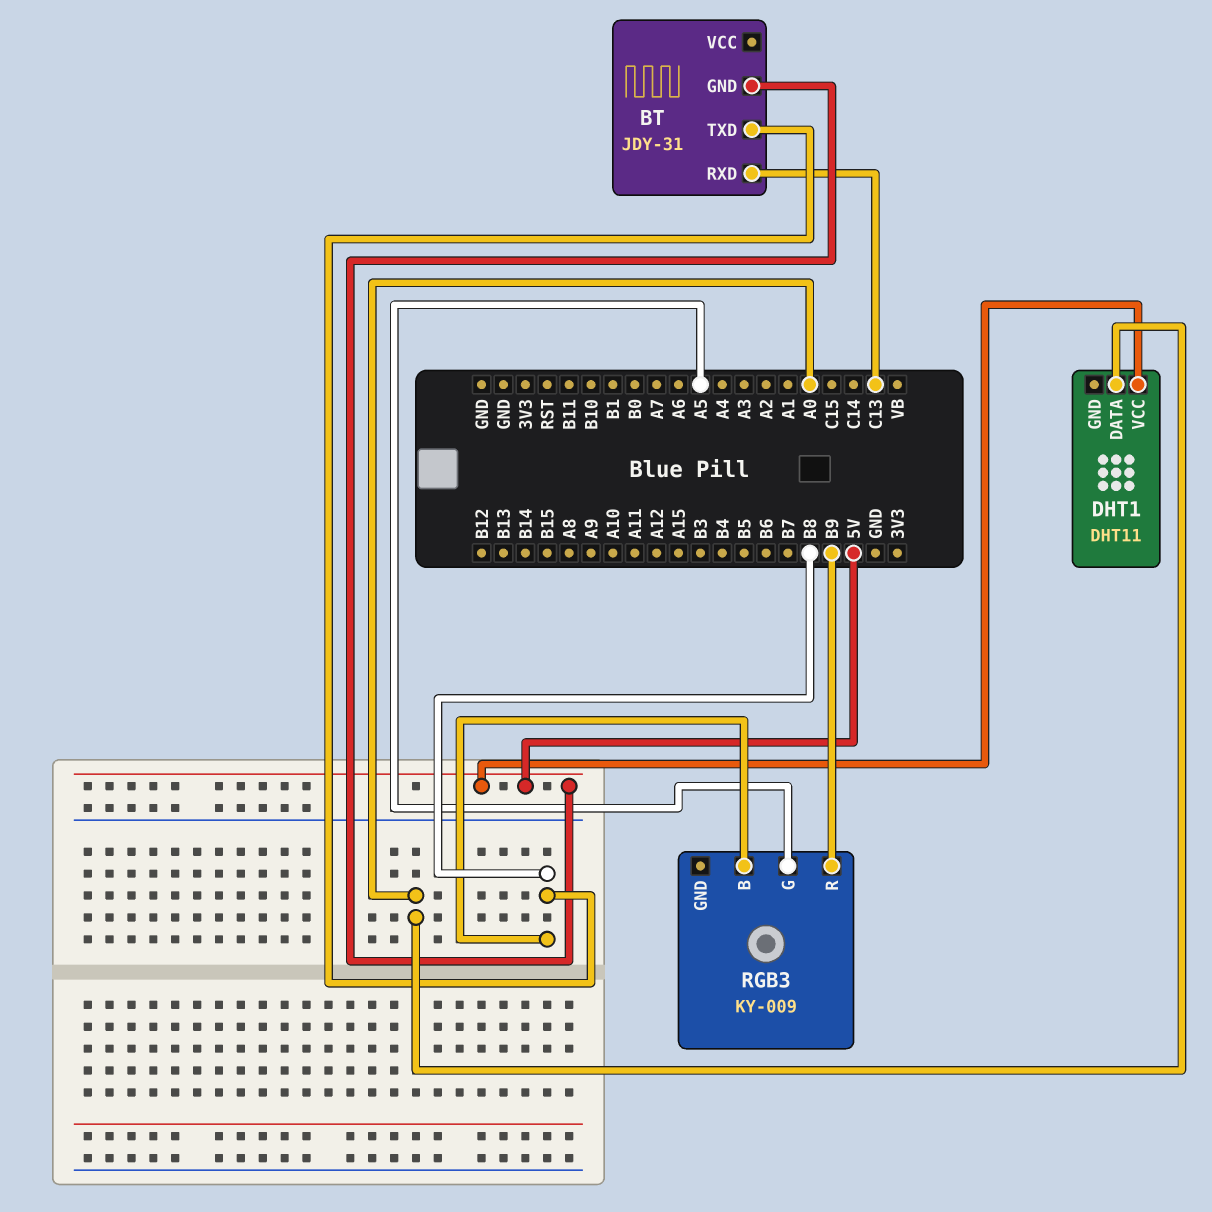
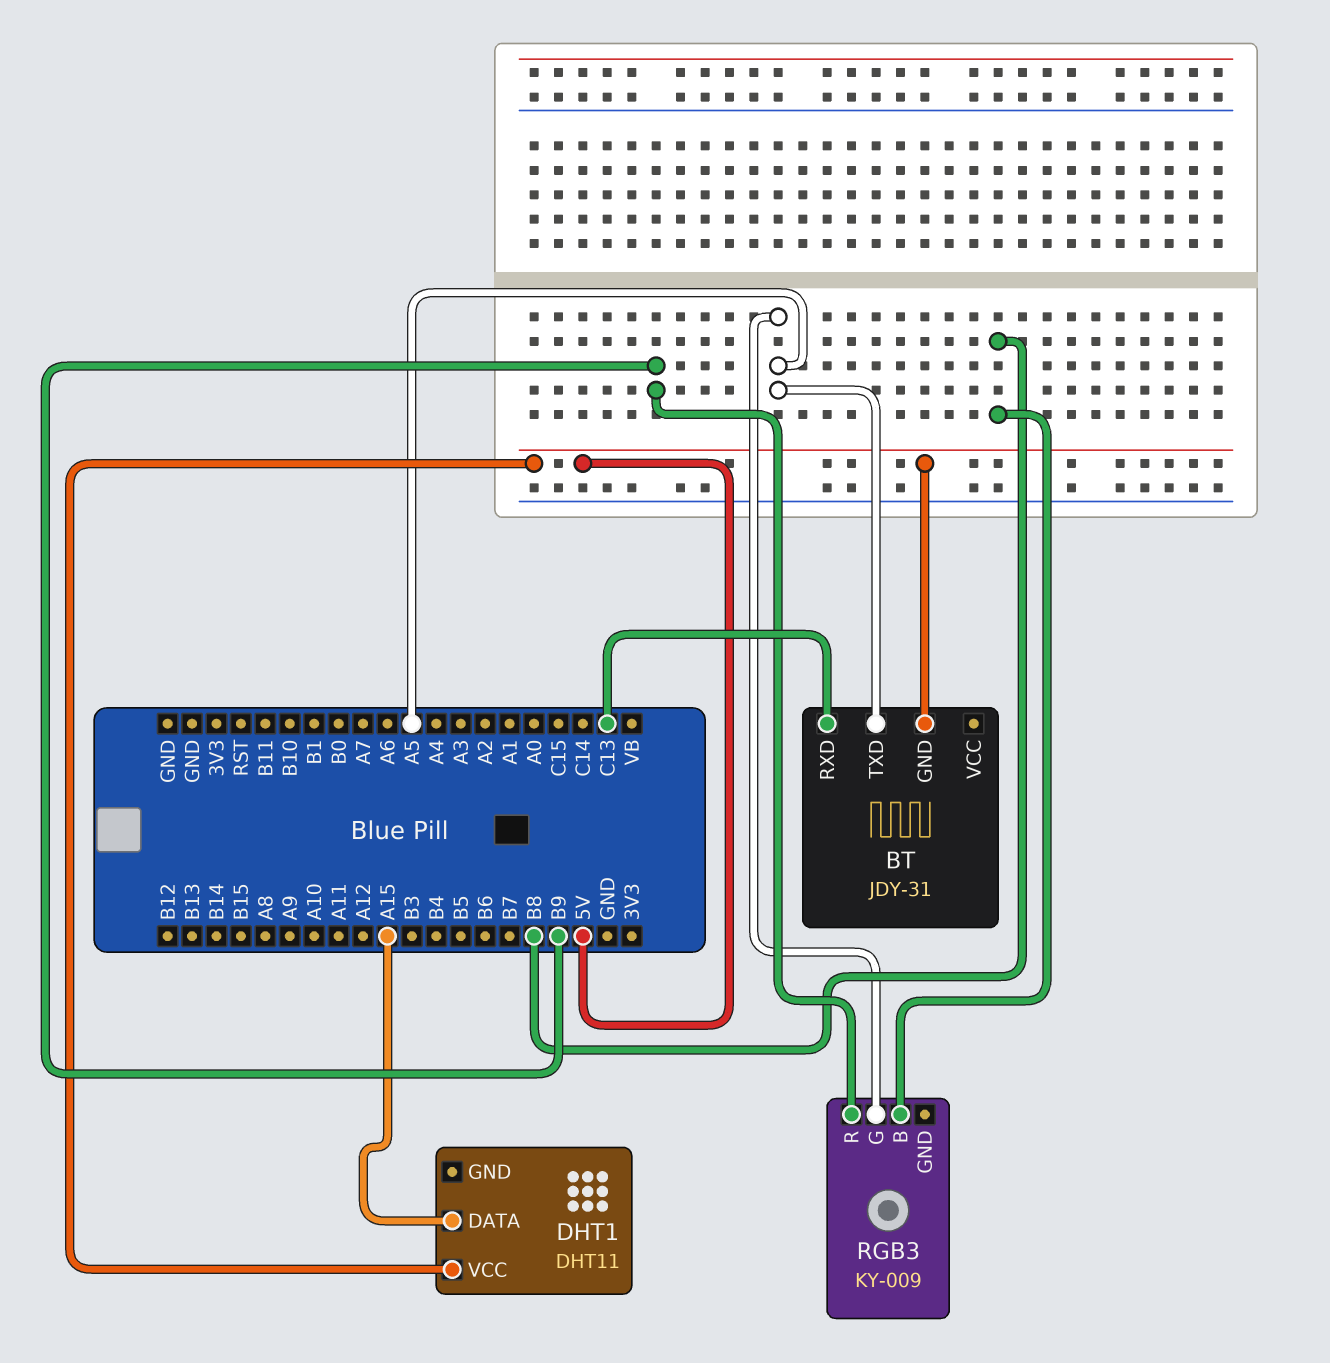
BT pin TXD: B8 -> A5
DHT1 pin DATA: A0 -> A15

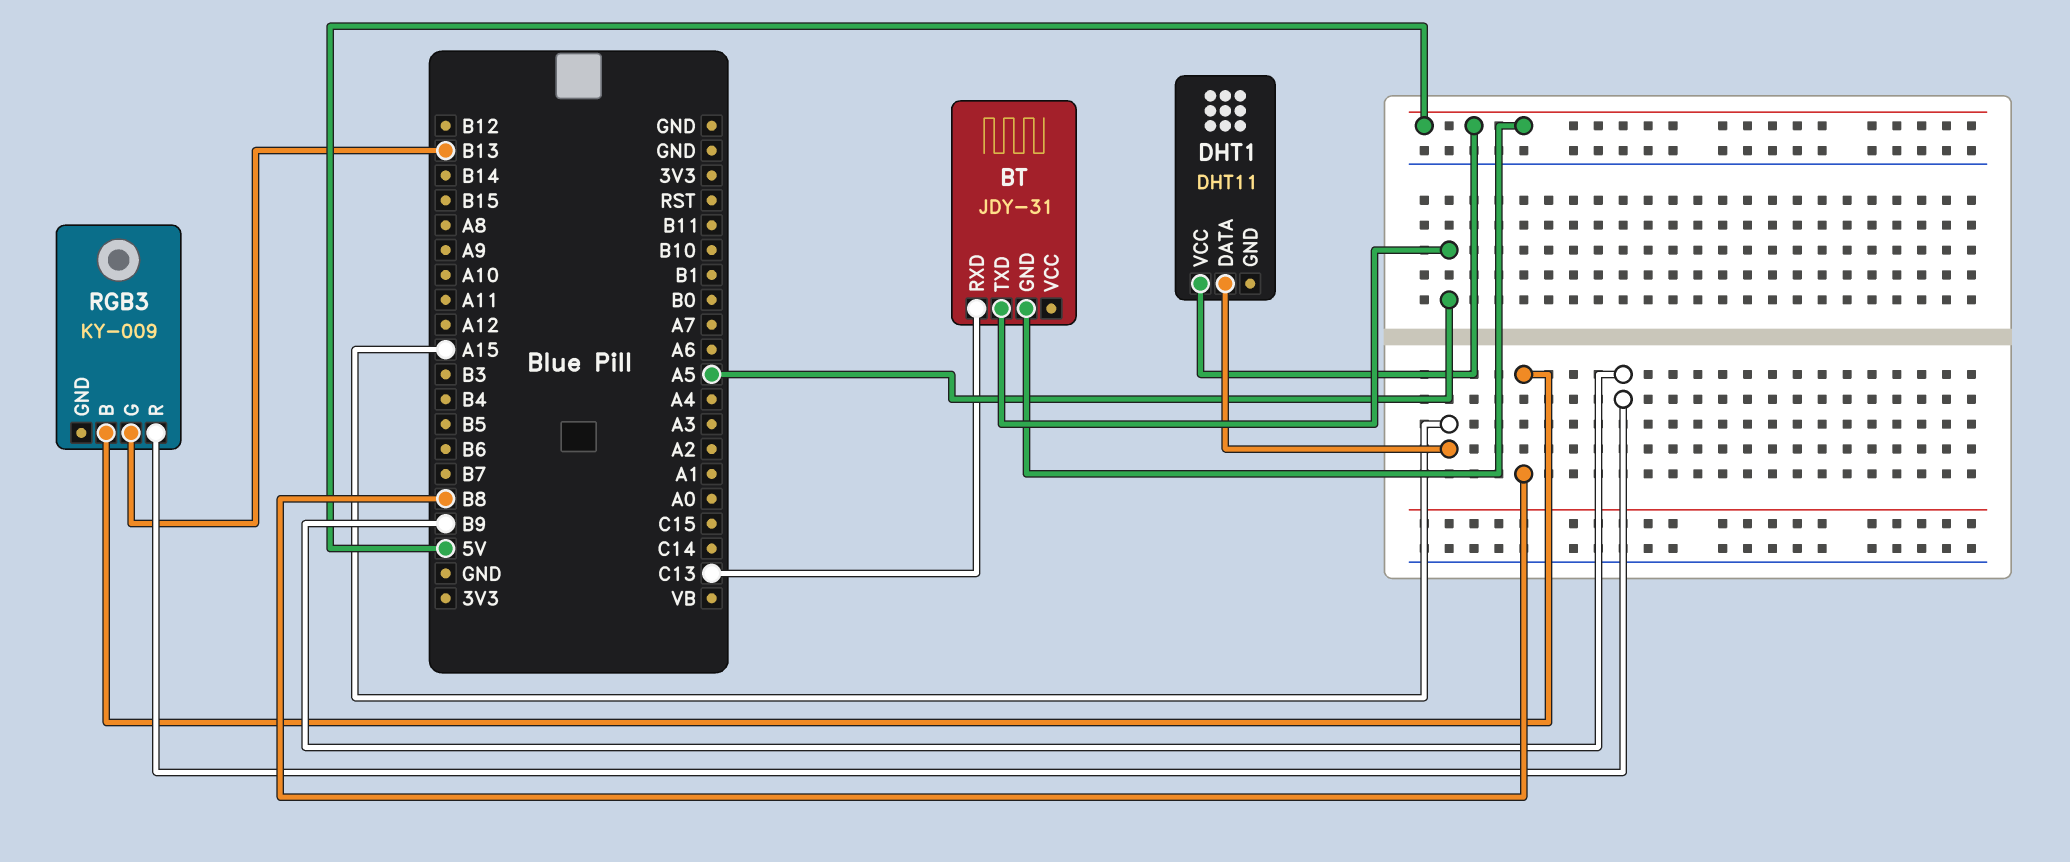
RGB3 pin G: A5 -> B13

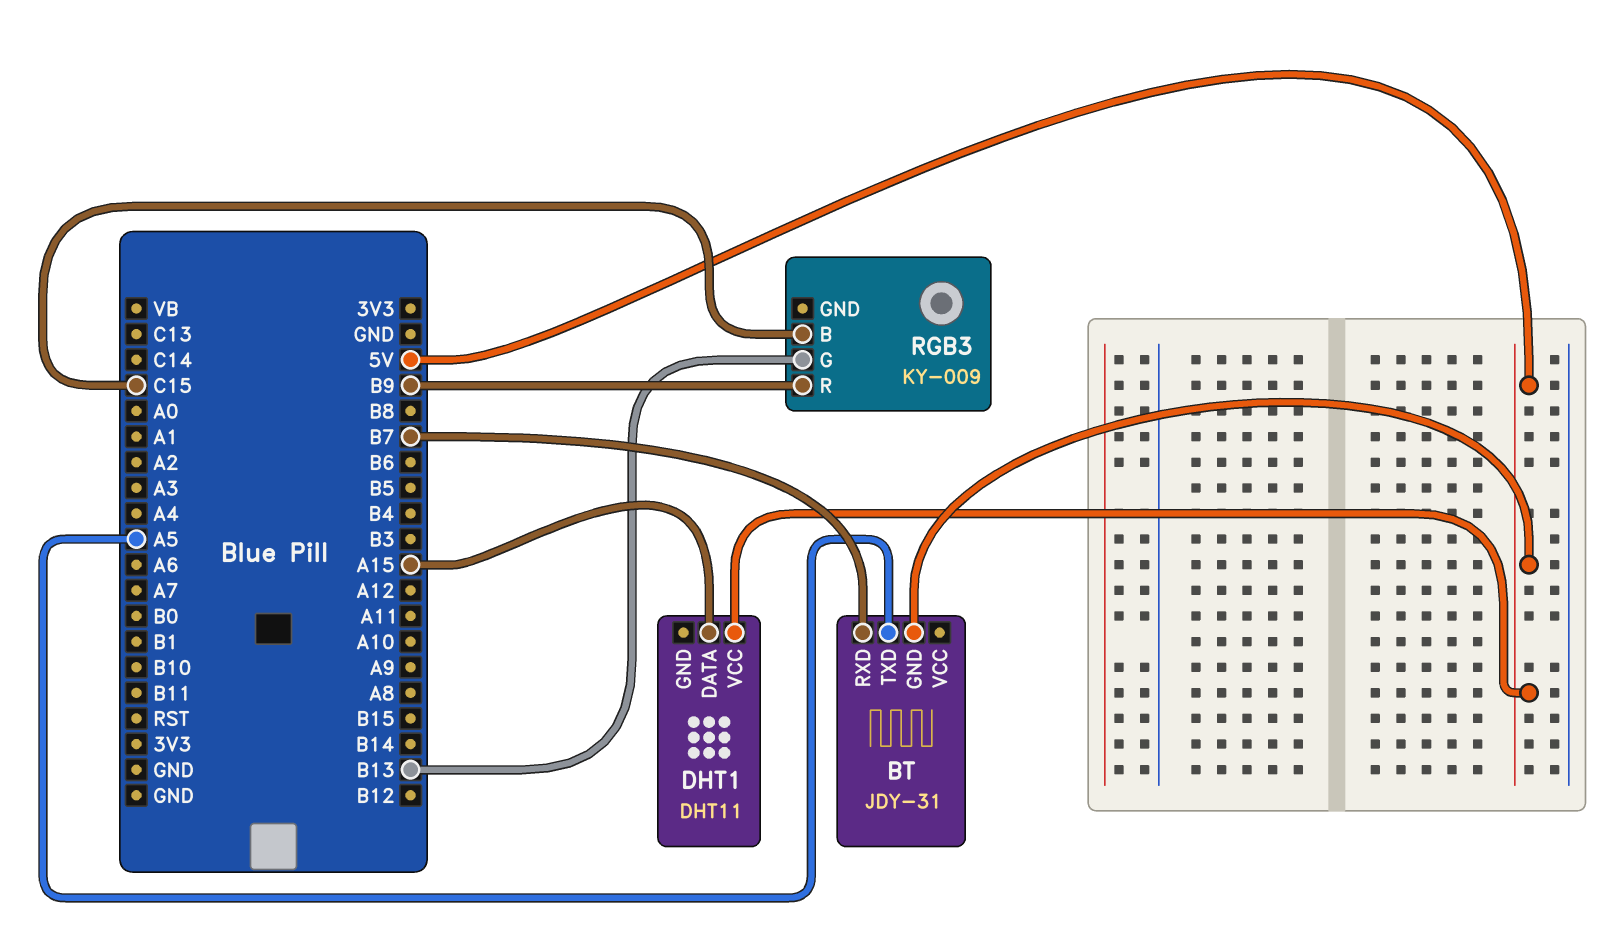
BT pin RXD: C13 -> B7
RGB3 pin B: B8 -> C15

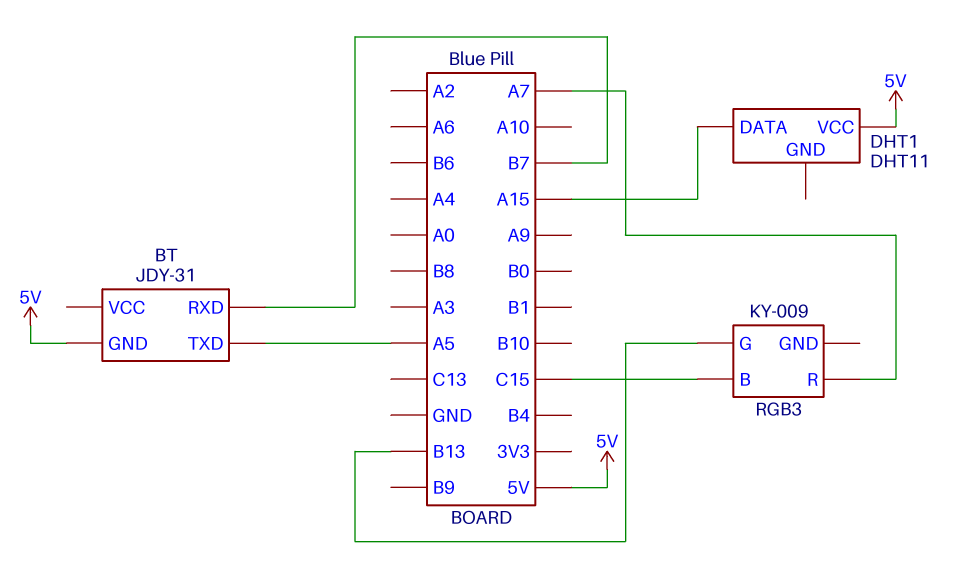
RGB3 pin R: B9 -> A7

